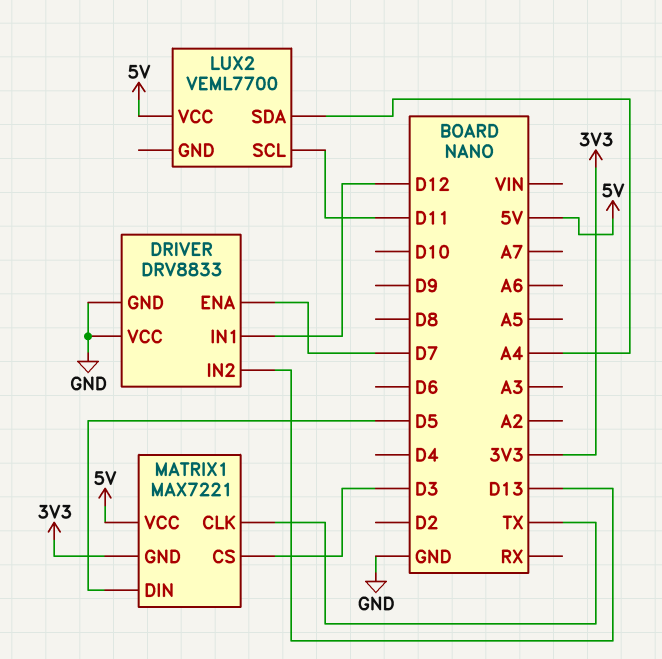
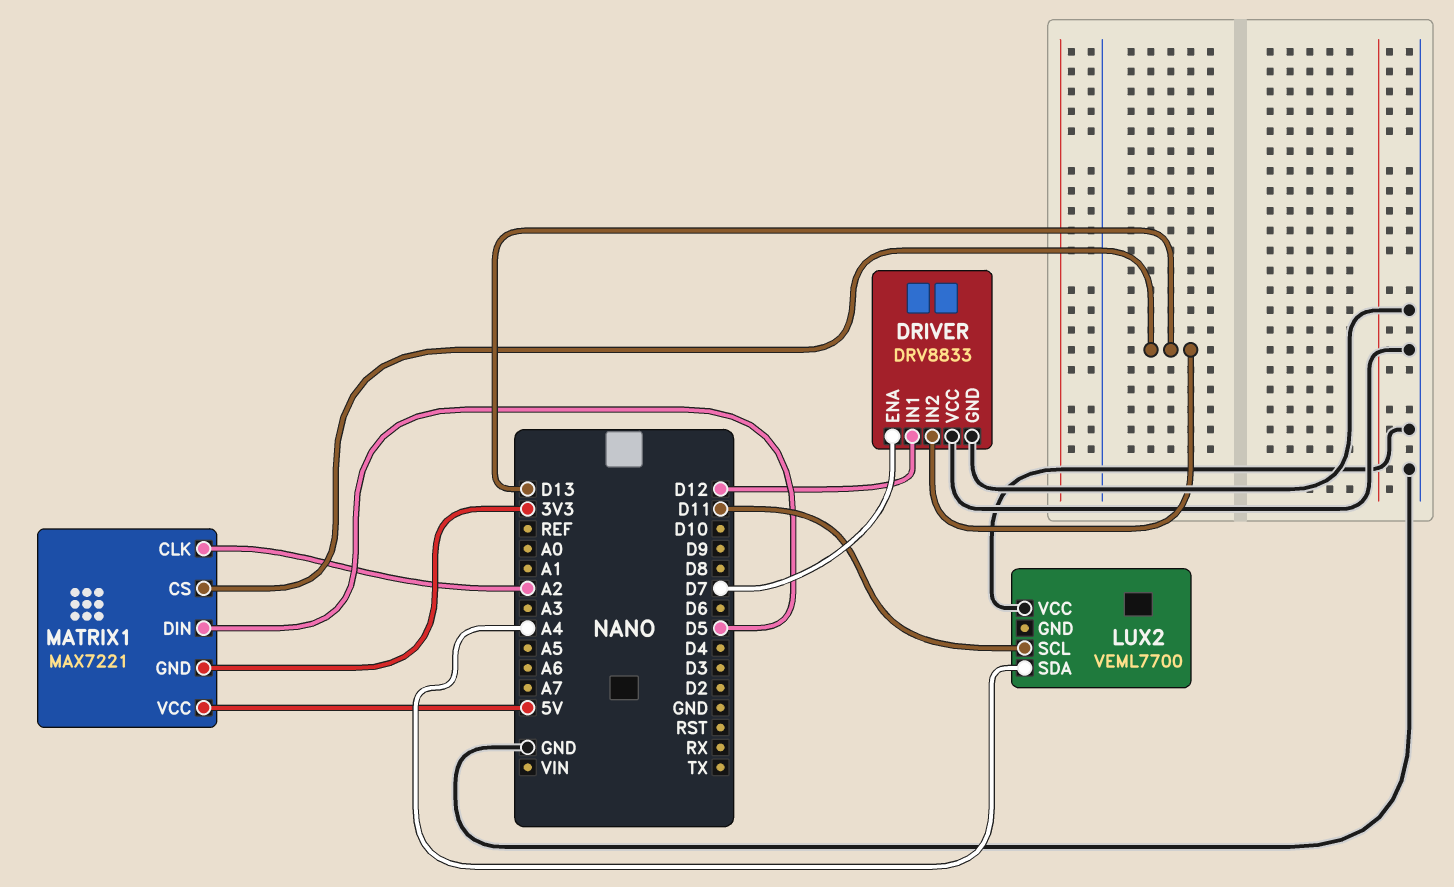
LUX2 pin VCC: 5V -> GND
MATRIX1 pin CLK: TX -> A2
MATRIX1 pin CS: D3 -> D13

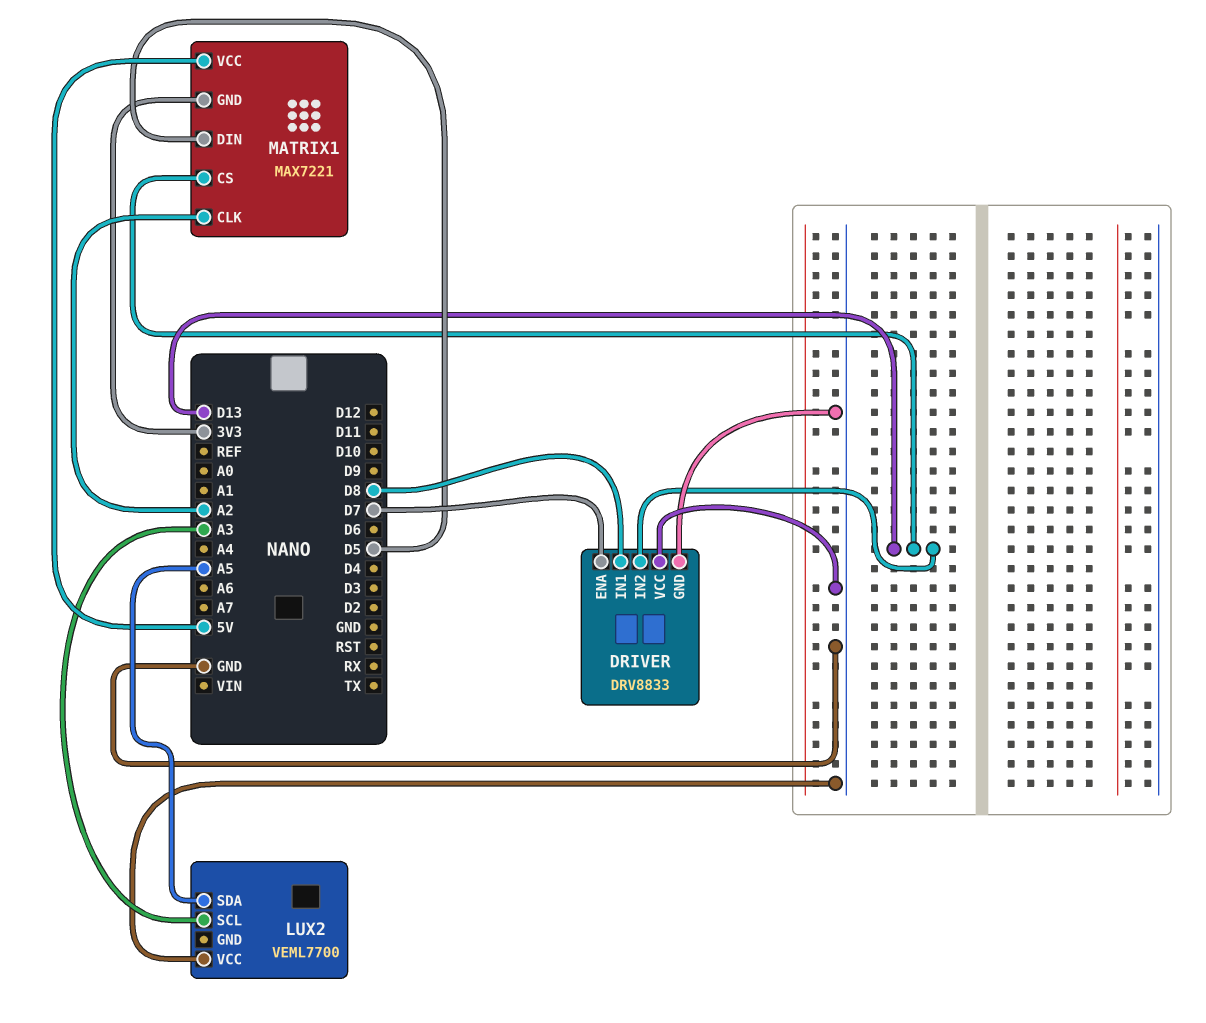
DRIVER pin IN1: D12 -> D8
LUX2 pin SCL: D11 -> A3
LUX2 pin SDA: A4 -> A5

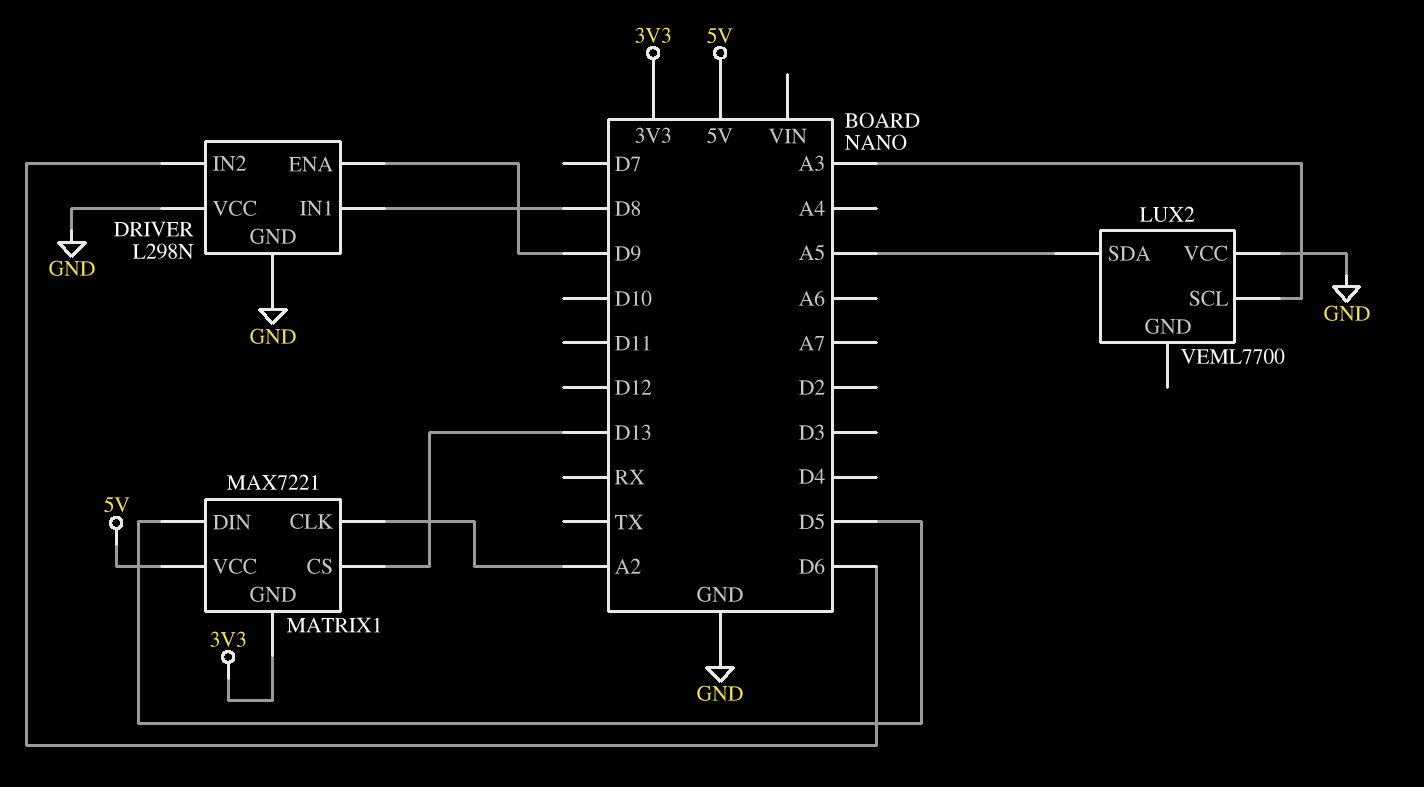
DRIVER: DRV8833 -> L298N
DRIVER pin ENA: D7 -> D9
DRIVER pin IN2: D13 -> D6

